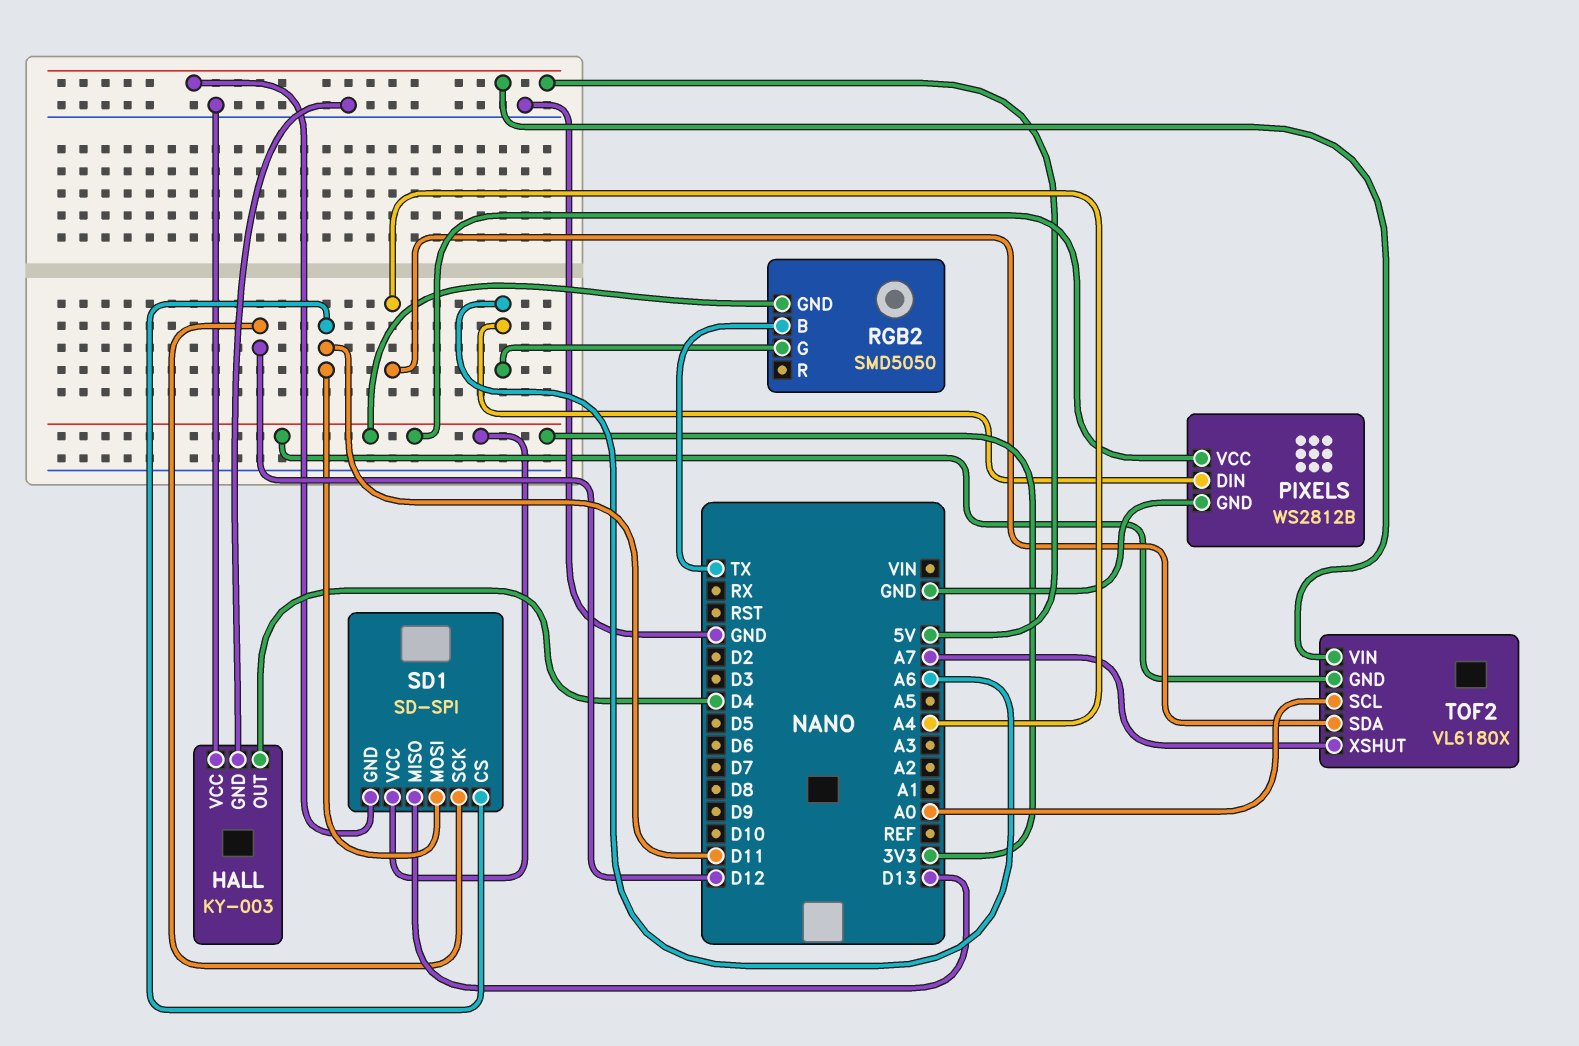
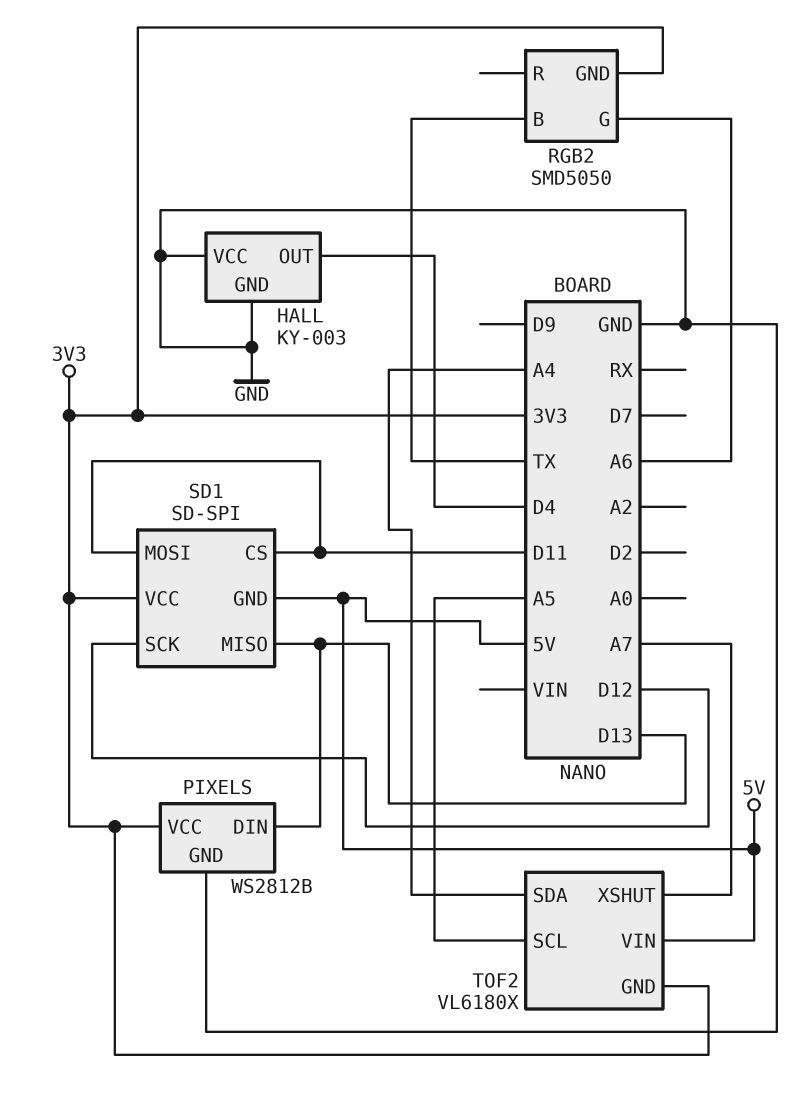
PIXELS pin DIN: A6 -> D13
TOF2 pin SCL: A0 -> A5

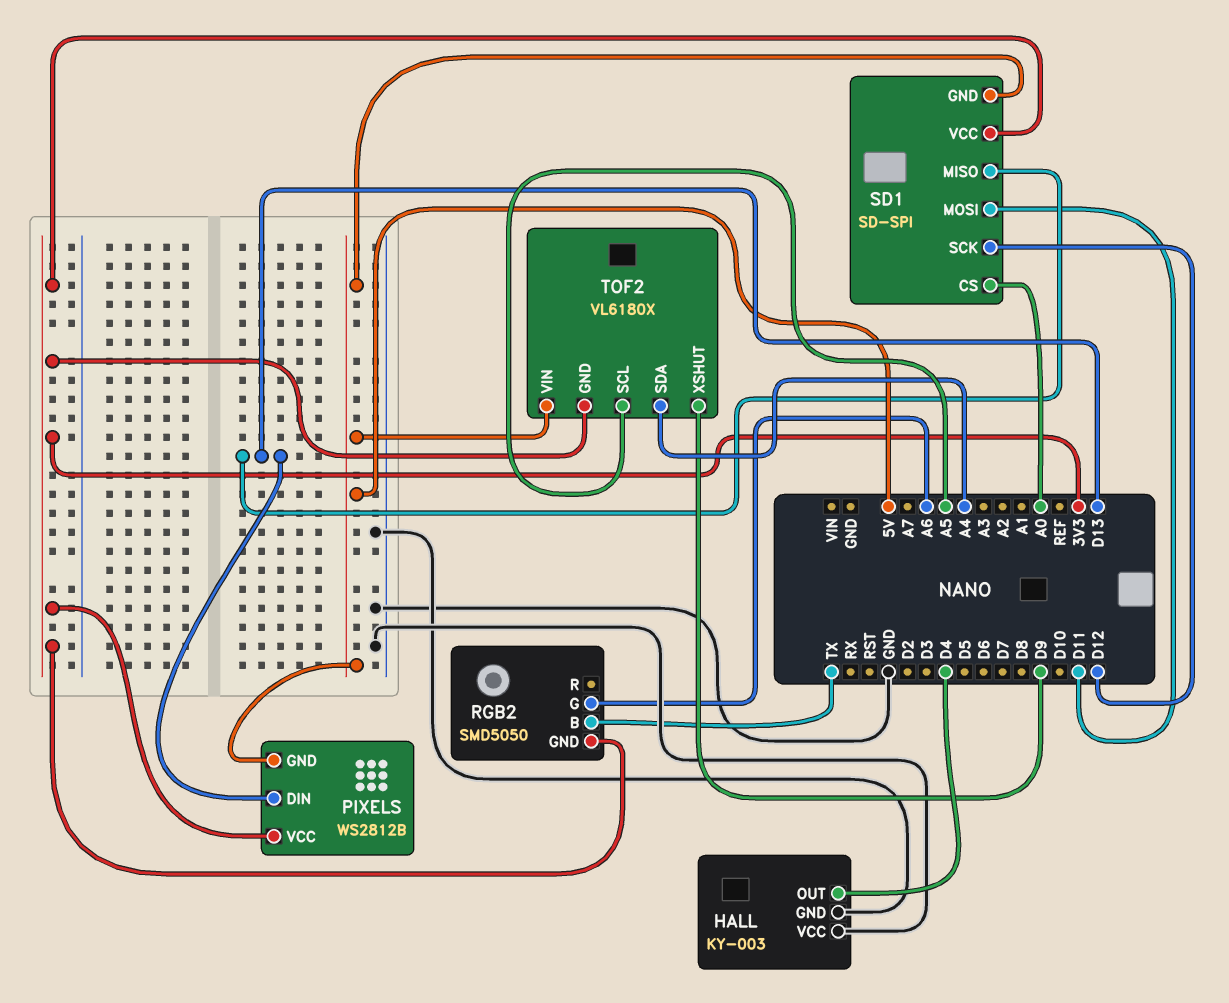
PIXELS pin GND: GND -> 5V
SD1 pin CS: D11 -> A0
TOF2 pin XSHUT: A7 -> D9

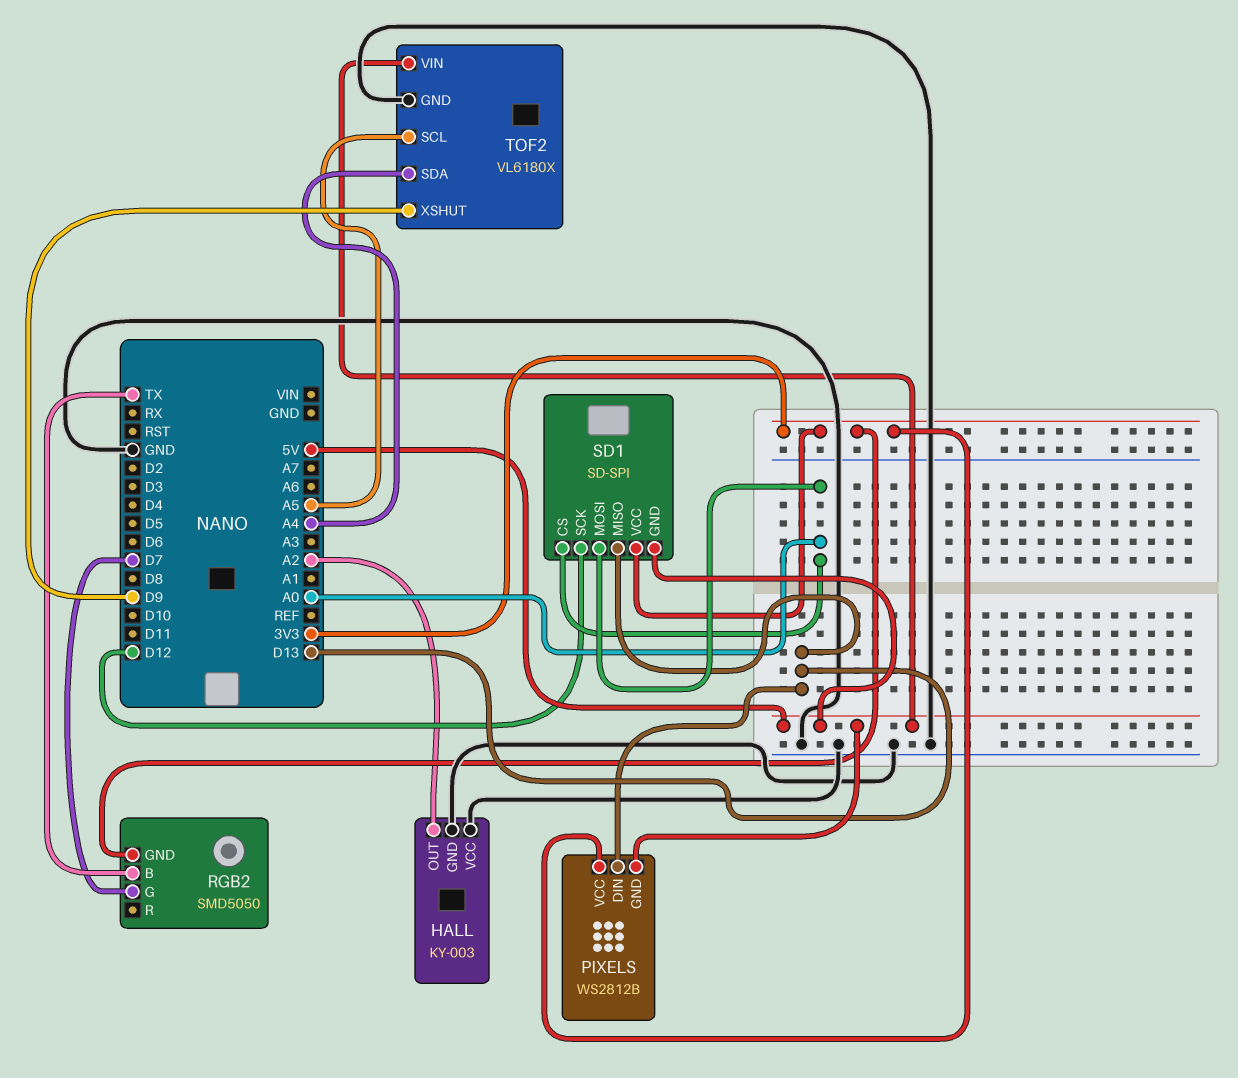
HALL pin OUT: D4 -> A2
RGB2 pin G: A6 -> D7
SD1 pin MOSI: D11 -> A0
TOF2 pin GND: 3V3 -> GND

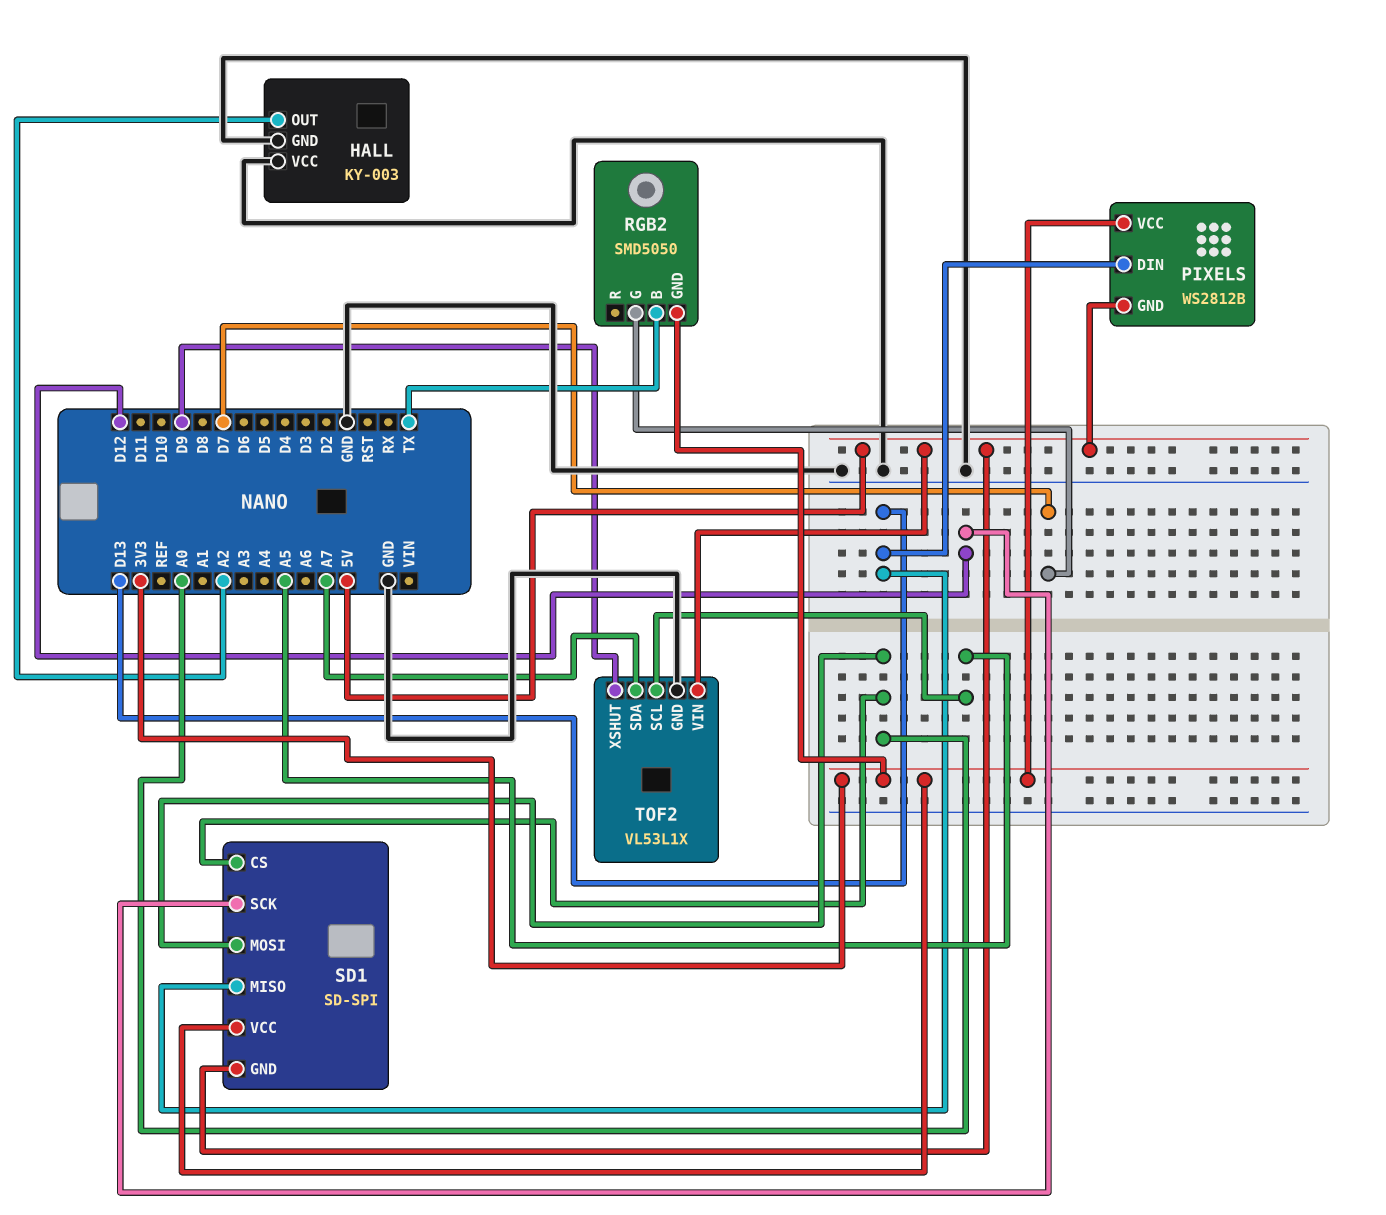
TOF2: VL6180X -> VL53L1X
TOF2 pin SDA: A4 -> A7

